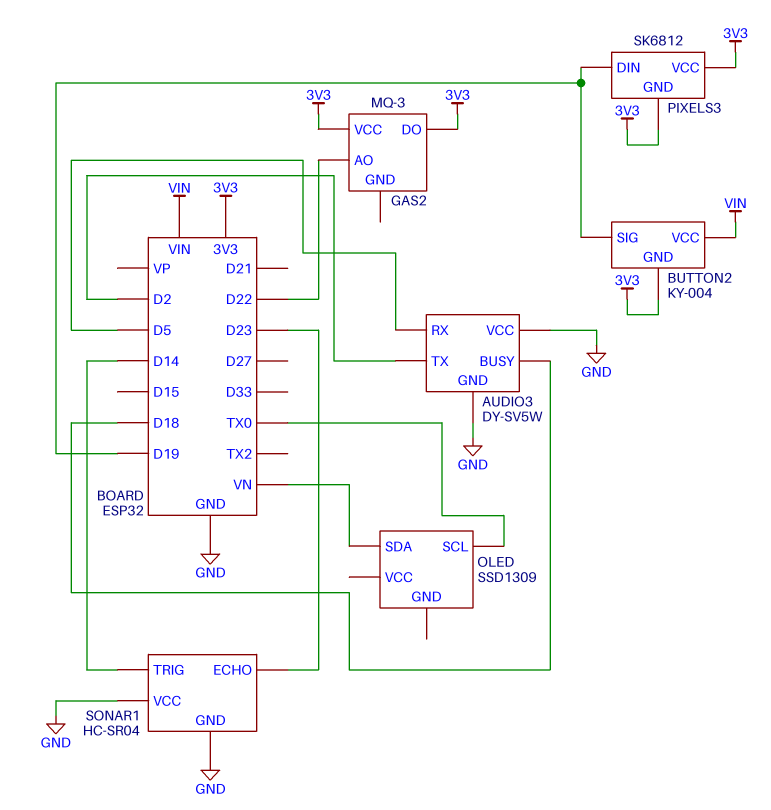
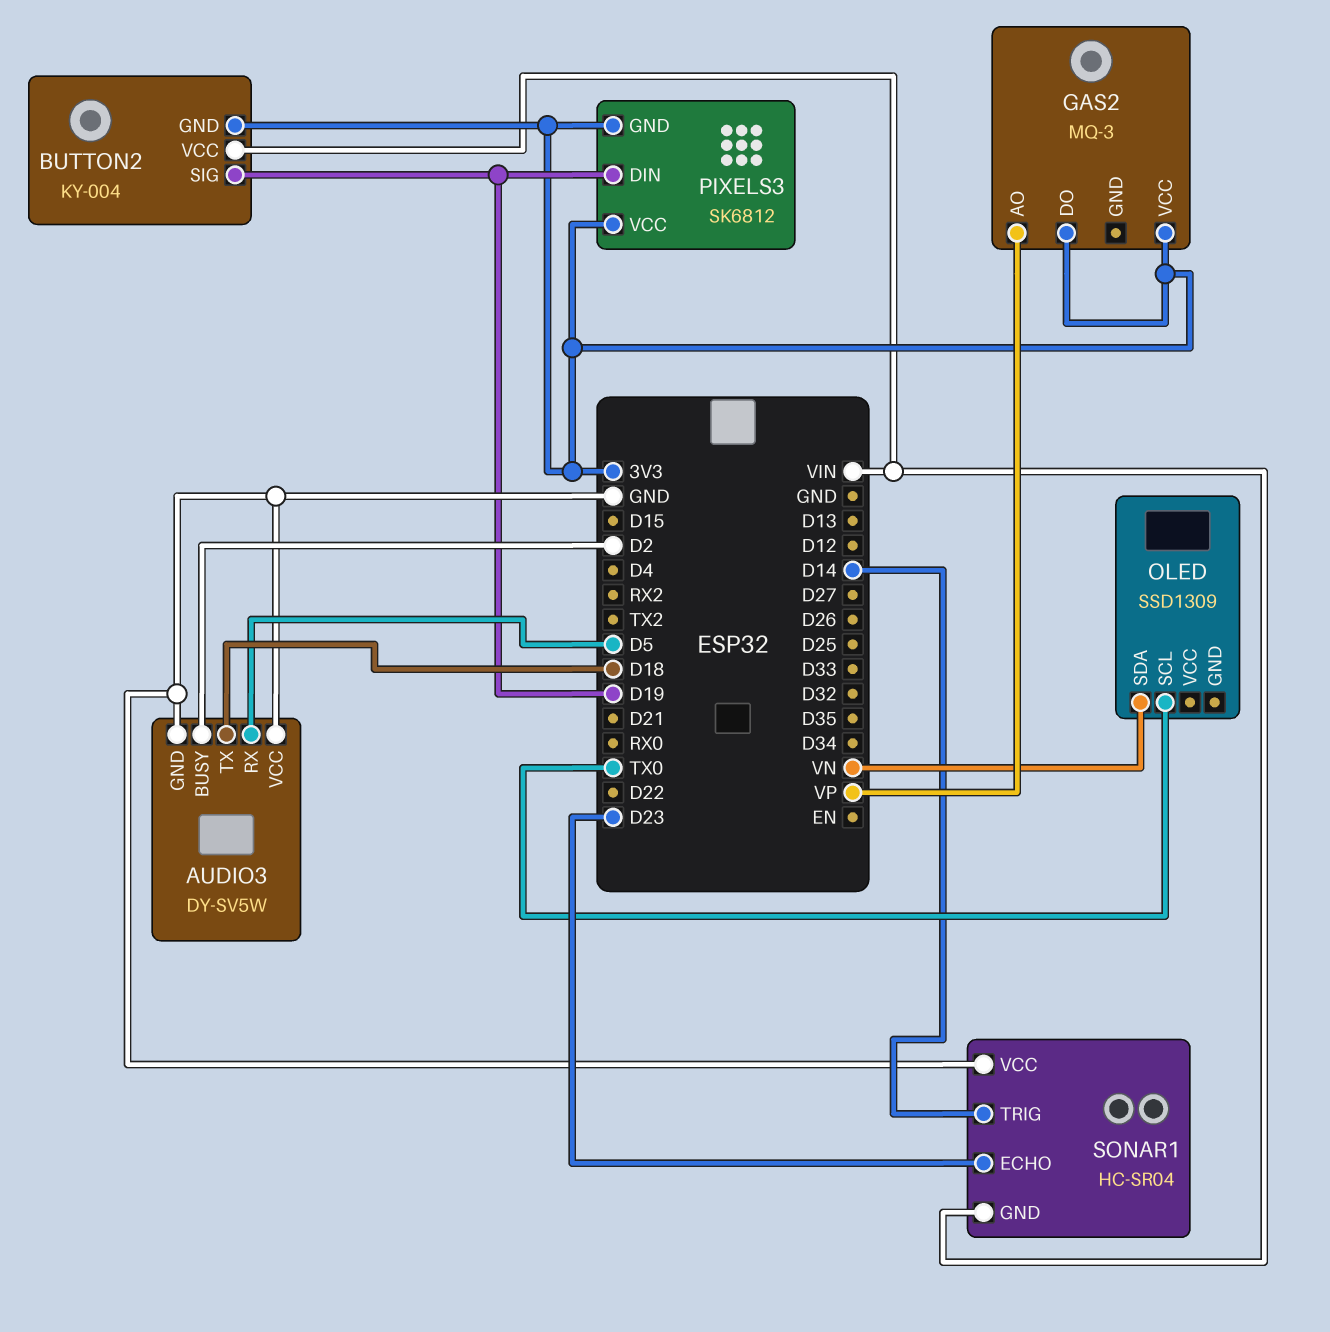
AUDIO3 pin BUSY: D18 -> D2
AUDIO3 pin TX: D2 -> D18
GAS2 pin AO: D22 -> VP
SONAR1 pin GND: GND -> VIN

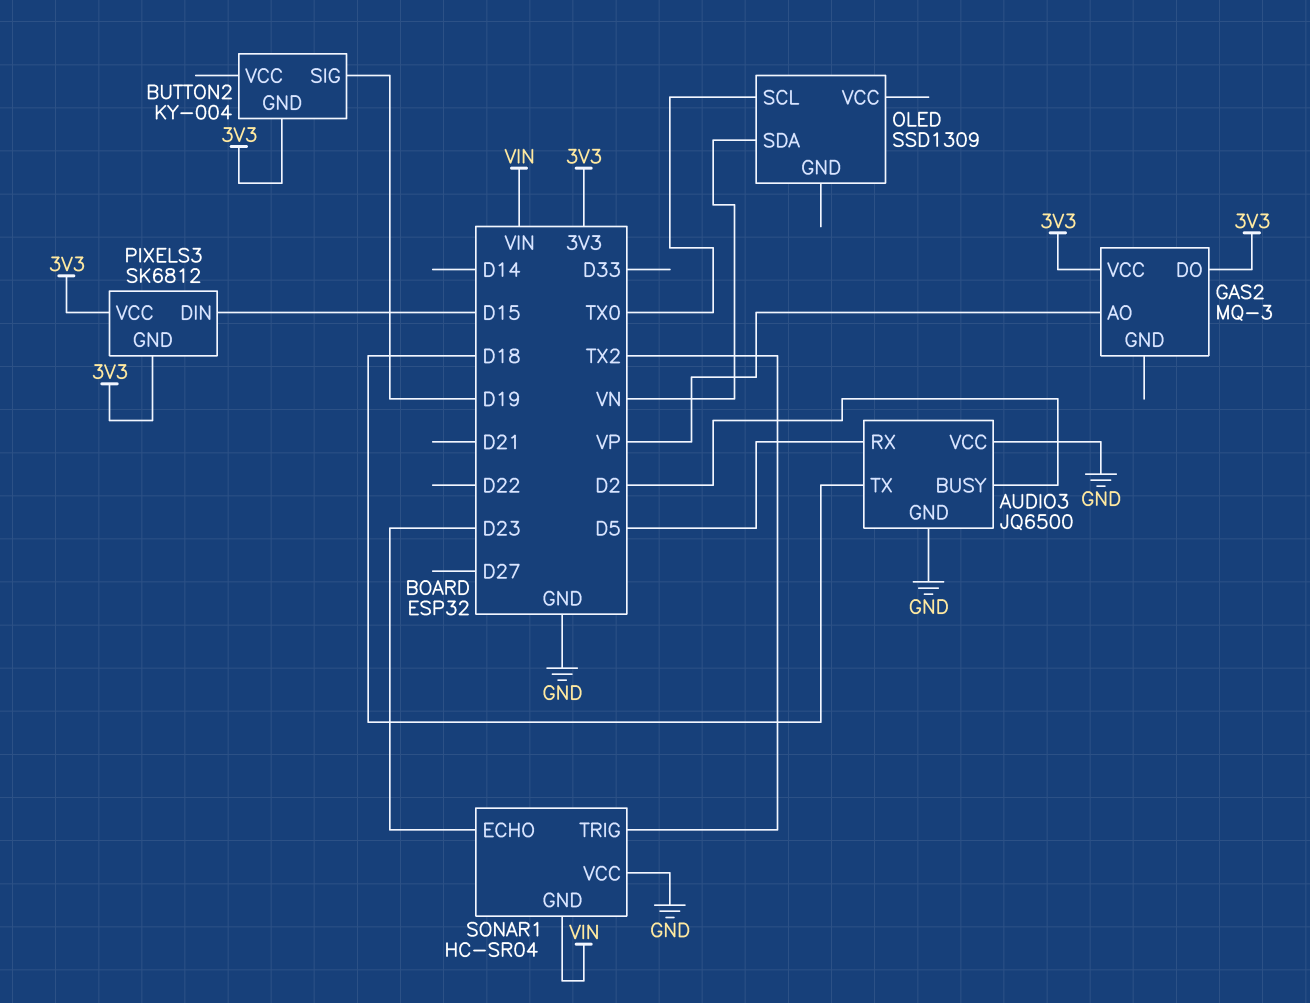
AUDIO3: DY-SV5W -> JQ6500
BUTTON2 pin VCC: VIN -> none
PIXELS3 pin DIN: D19 -> D15
SONAR1 pin TRIG: D14 -> TX2

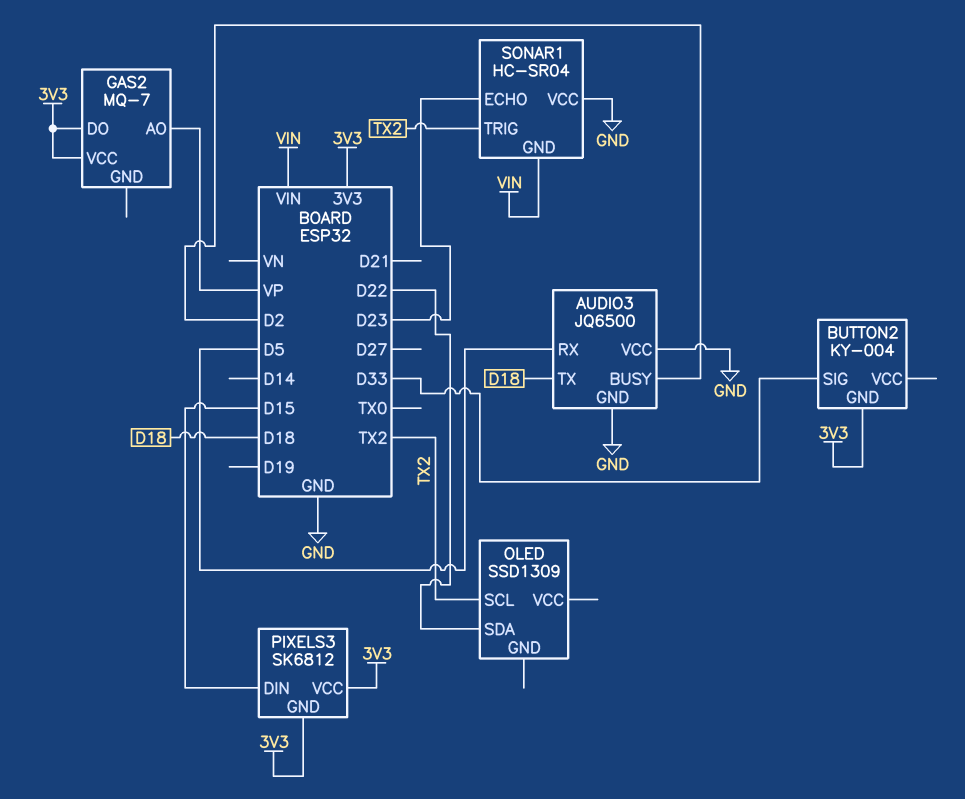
BUTTON2 pin SIG: D19 -> D33
GAS2: MQ-3 -> MQ-7
OLED pin SCL: TX0 -> TX2
OLED pin SDA: VN -> D22

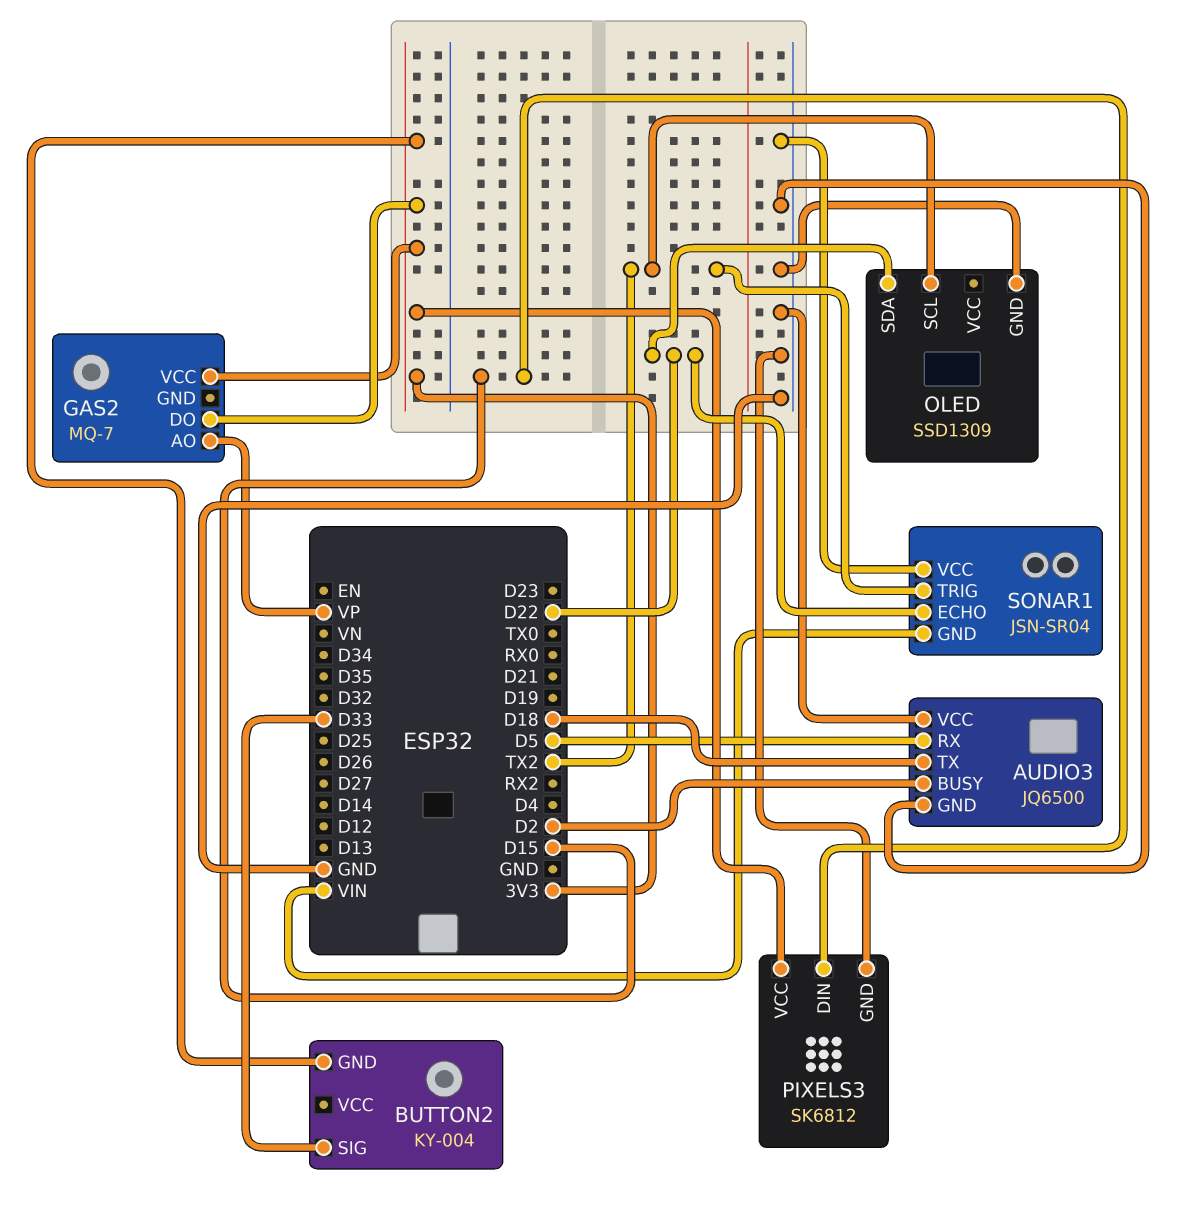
OLED pin GND: none -> GND
PIXELS3 pin GND: 3V3 -> GND
SONAR1: HC-SR04 -> JSN-SR04
SONAR1 pin ECHO: D23 -> D22

